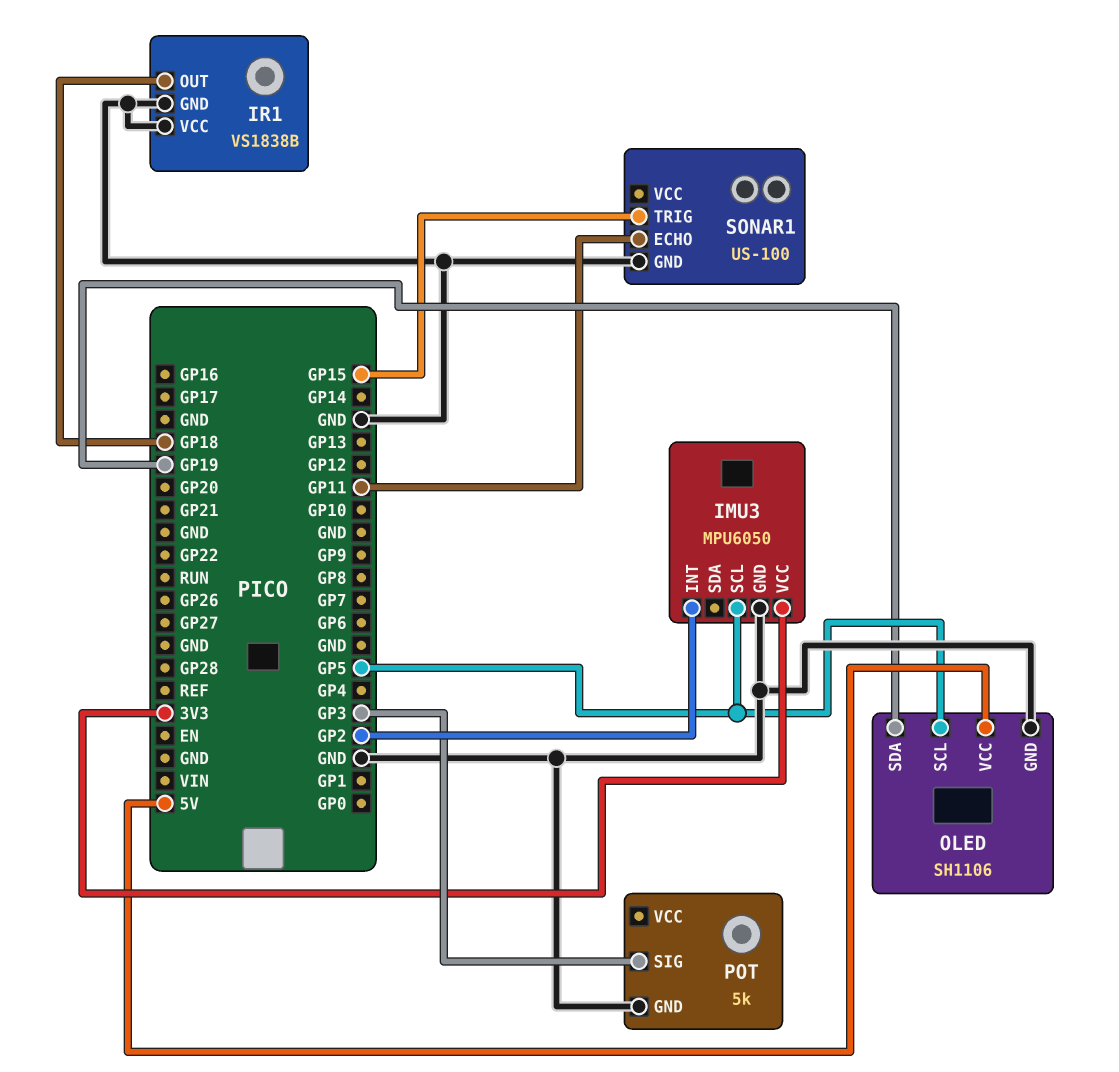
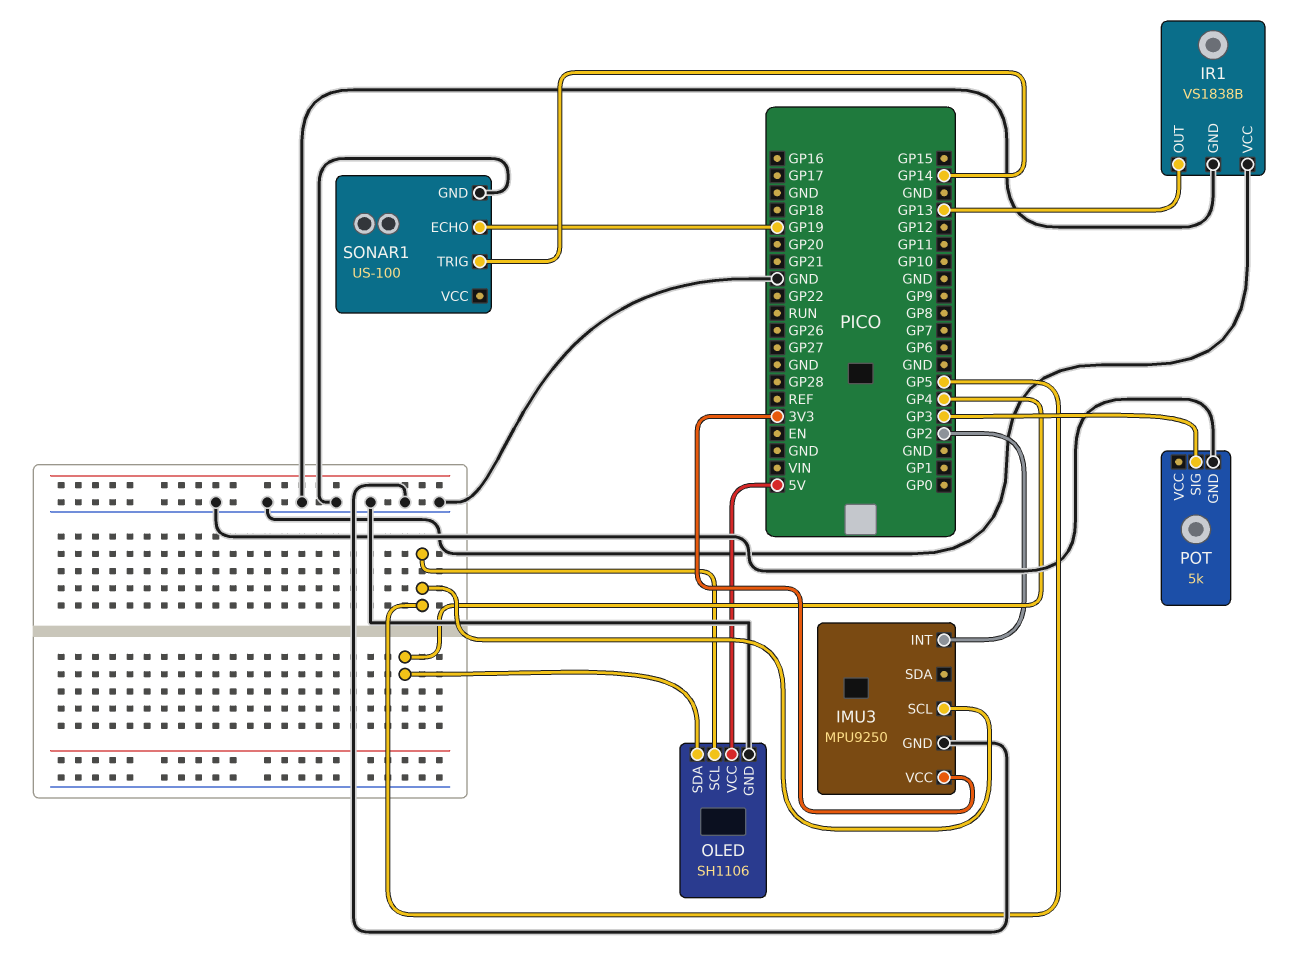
IMU3: MPU6050 -> MPU9250
IR1 pin OUT: GP18 -> GP13
OLED pin SDA: GP19 -> GP4
SONAR1 pin ECHO: GP11 -> GP19
SONAR1 pin TRIG: GP15 -> GP14

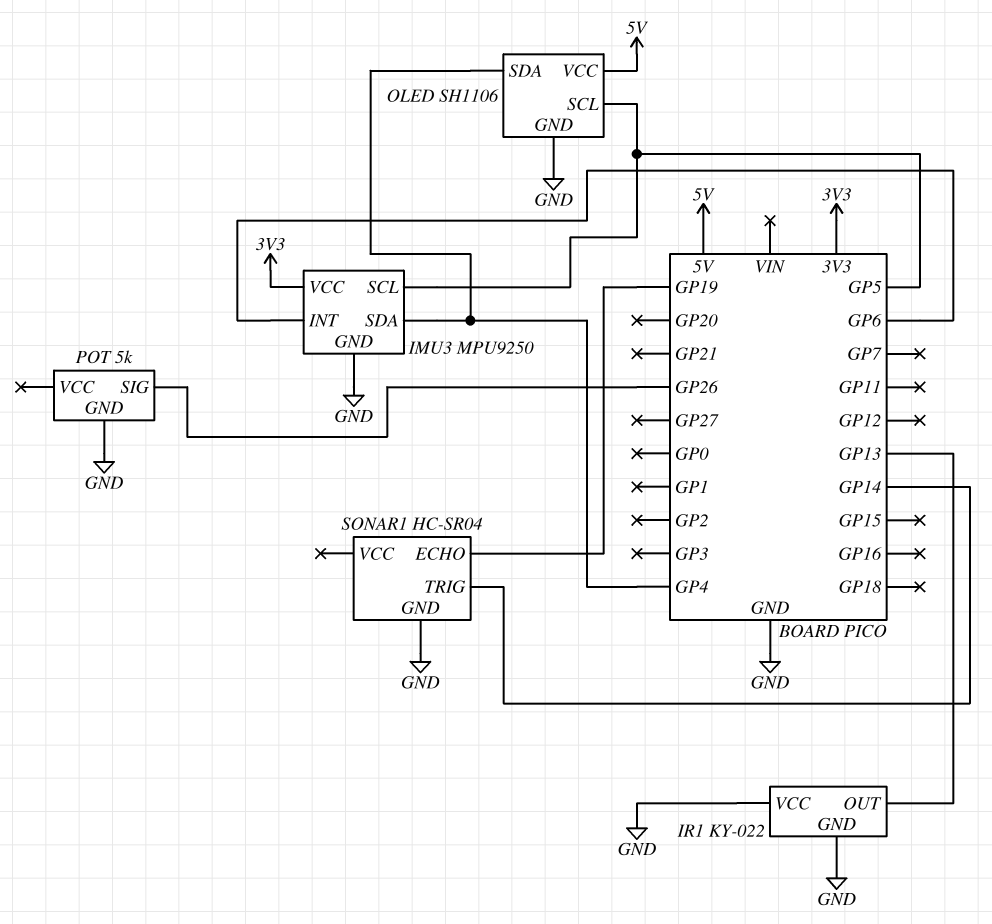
IMU3 pin INT: GP2 -> GP6
IMU3 pin SDA: none -> GP4
IR1: VS1838B -> KY-022
POT pin SIG: GP3 -> GP26
SONAR1: US-100 -> HC-SR04

